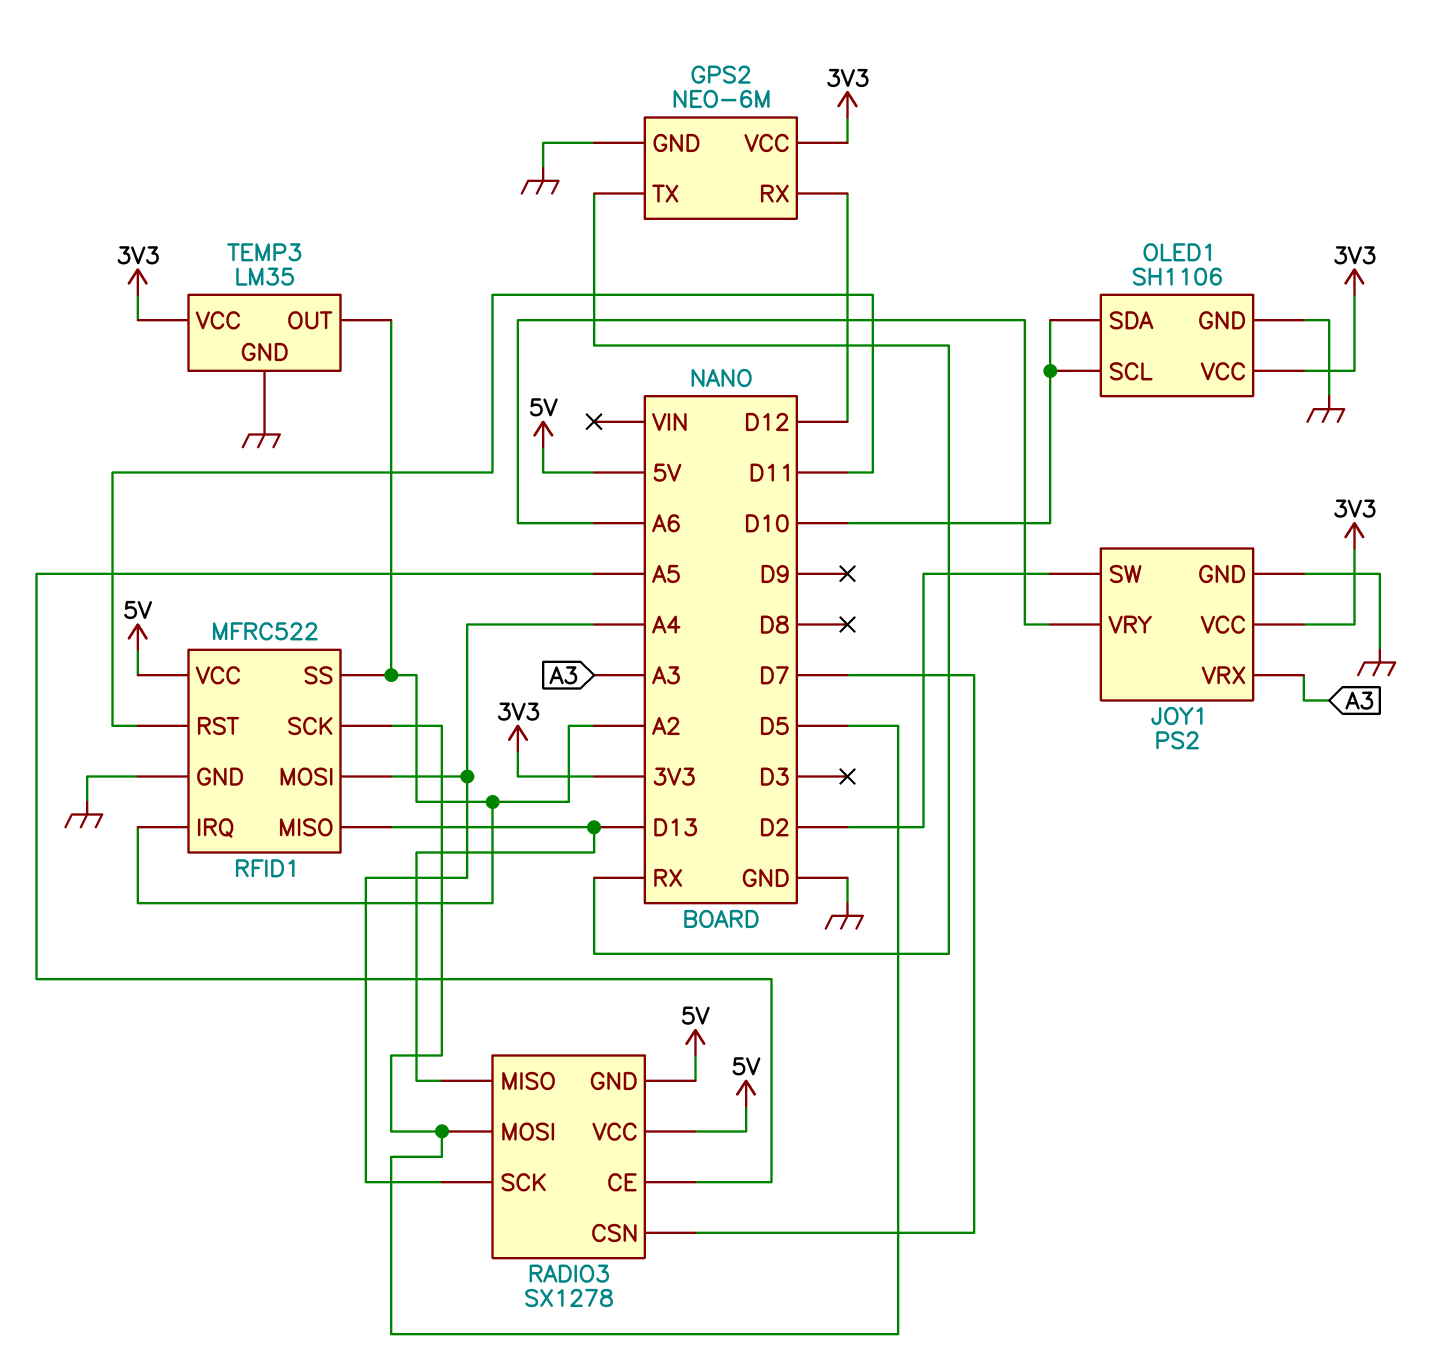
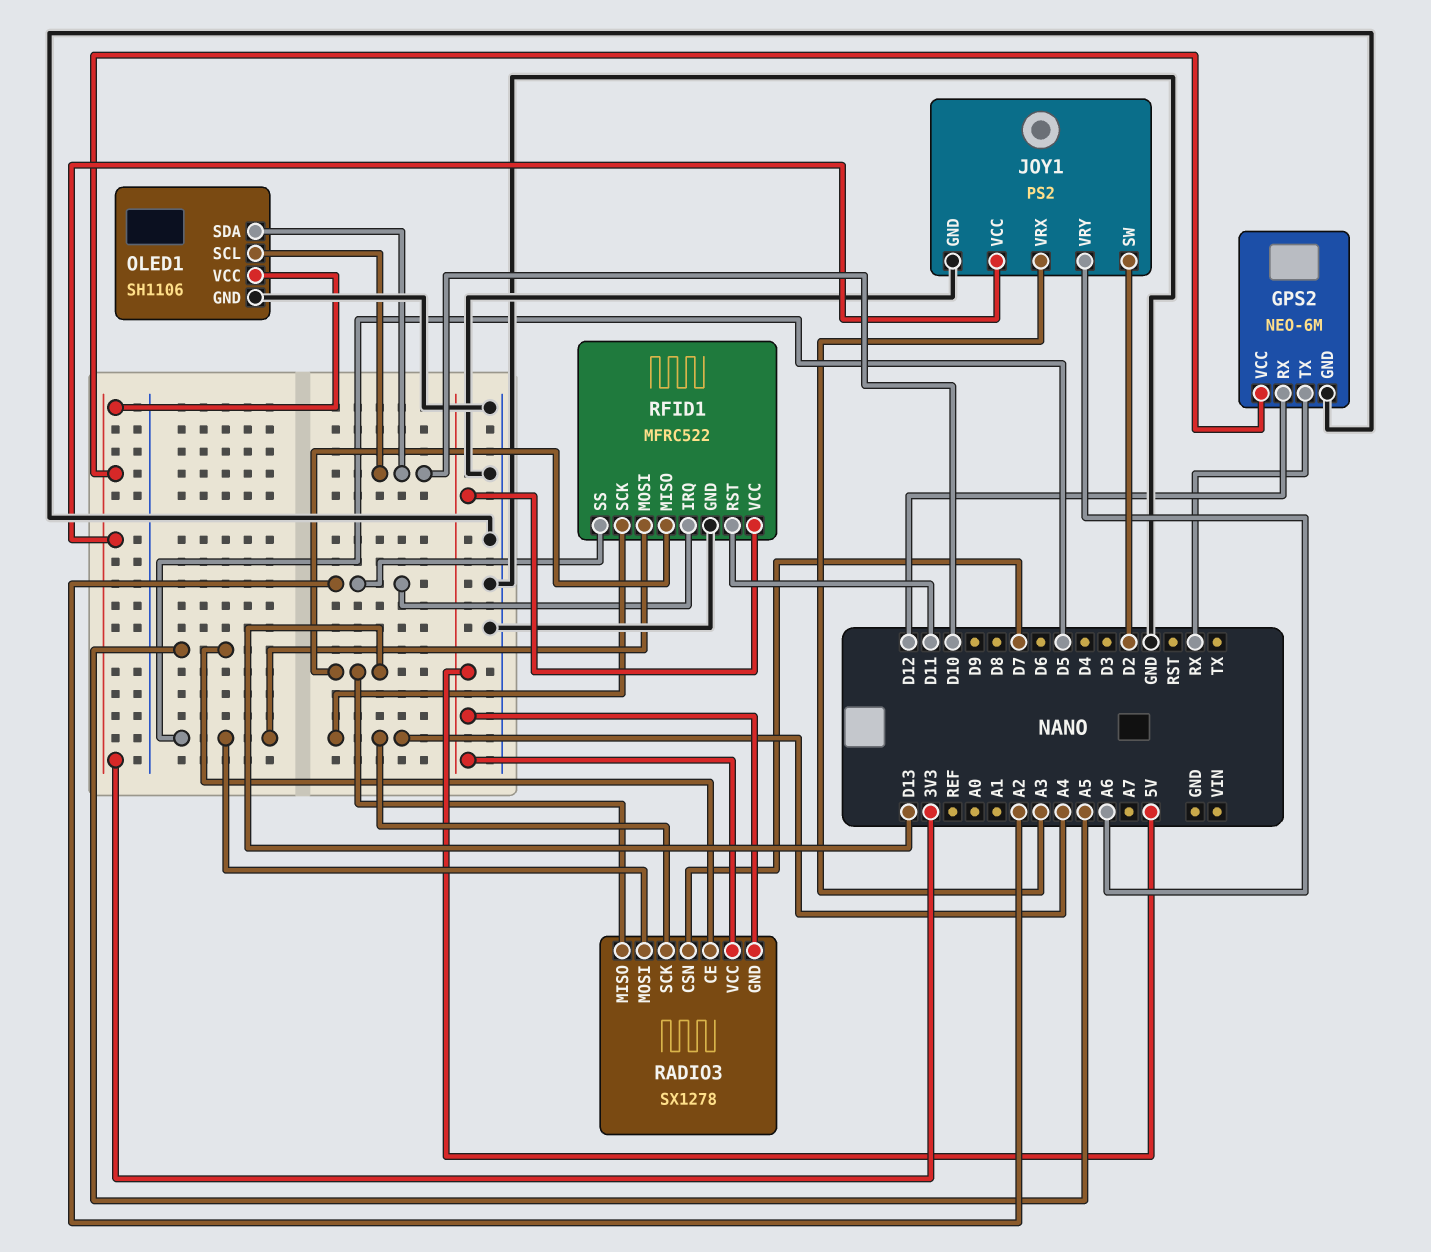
RFID1 pin MOSI: A4 -> D5
RFID1 pin SCK: D5 -> A4
TEMP3: LM35 -> none
TEMP3 pin GND: GND -> none
TEMP3 pin OUT: A2 -> none
TEMP3 pin VCC: 3V3 -> none

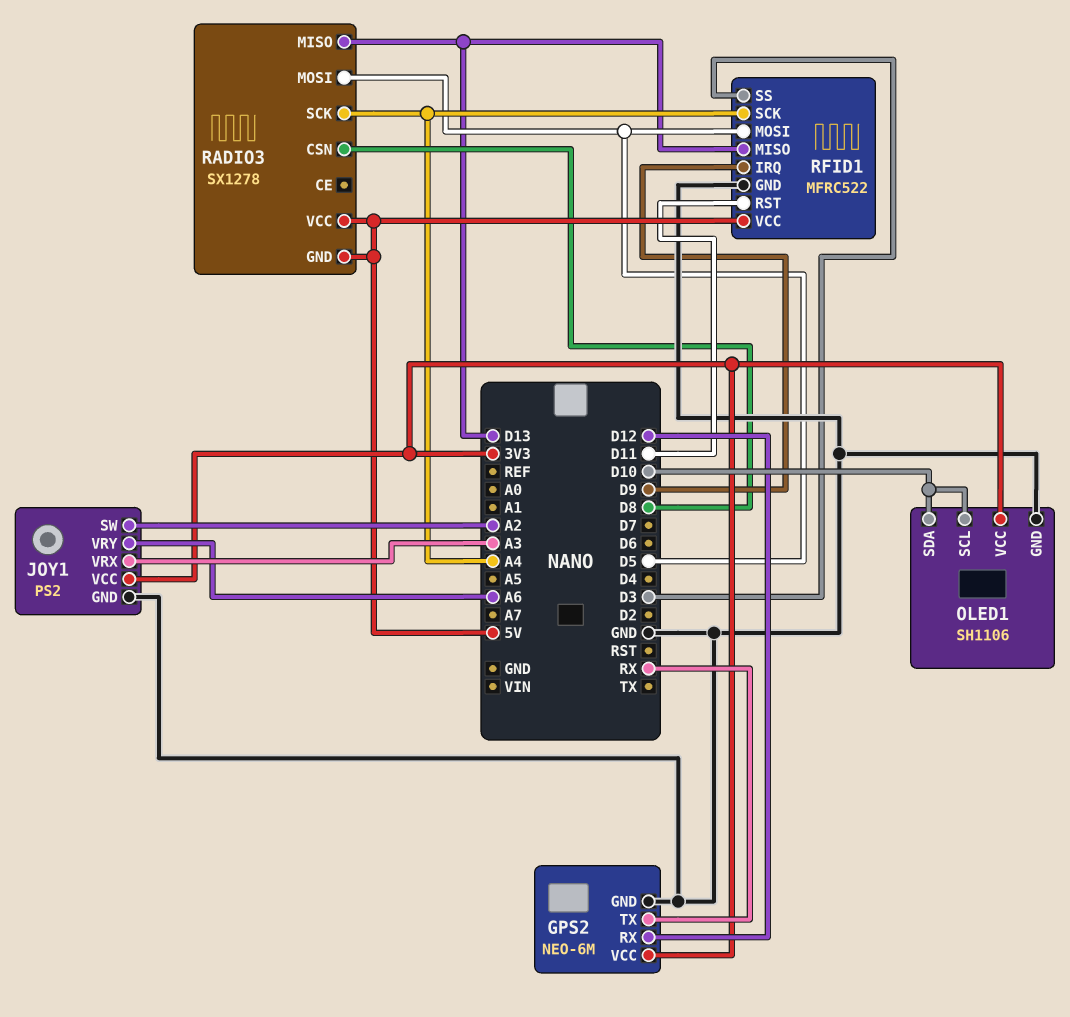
JOY1 pin SW: D2 -> A2
RADIO3 pin CE: A5 -> none
RADIO3 pin CSN: D7 -> D8
RFID1 pin IRQ: A2 -> D9
RFID1 pin SS: A2 -> D3

